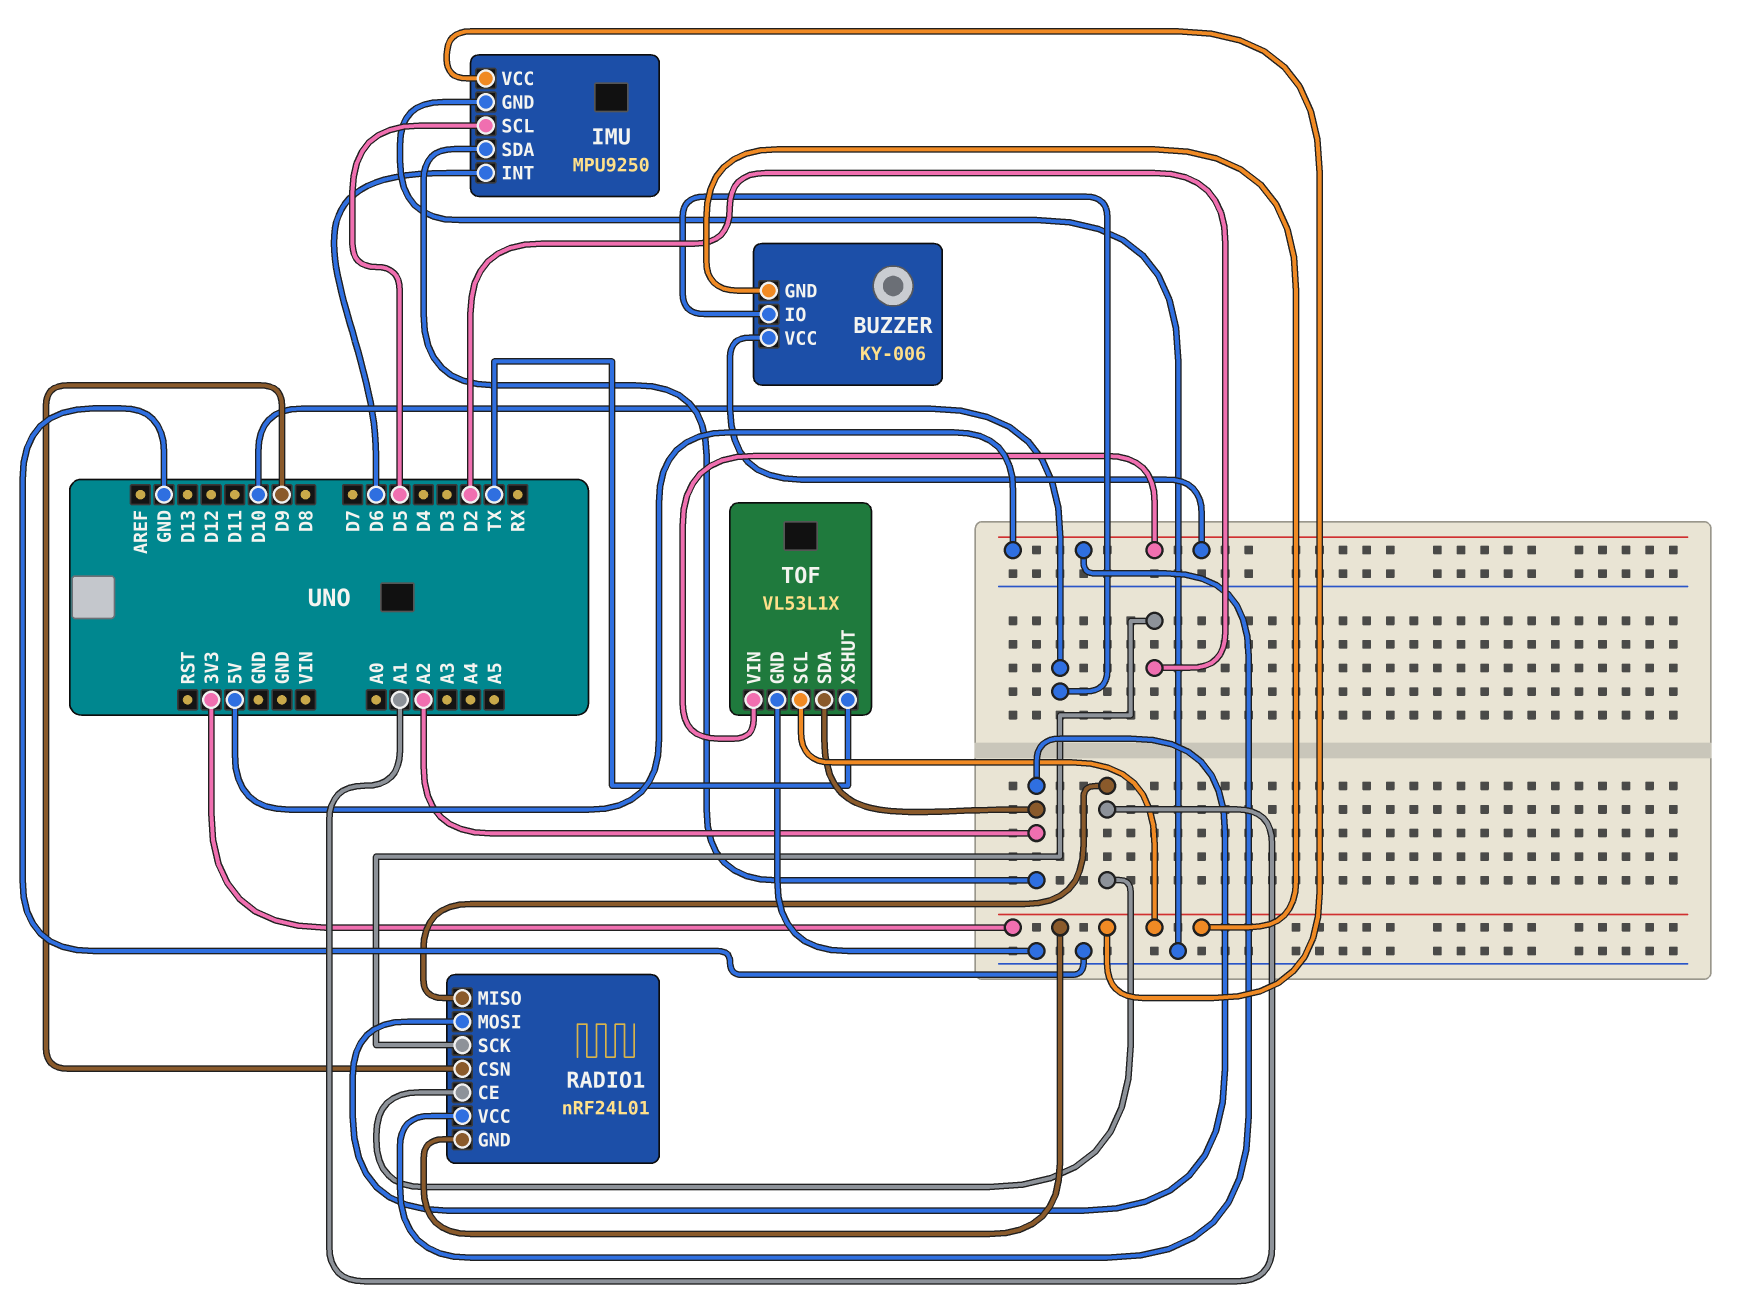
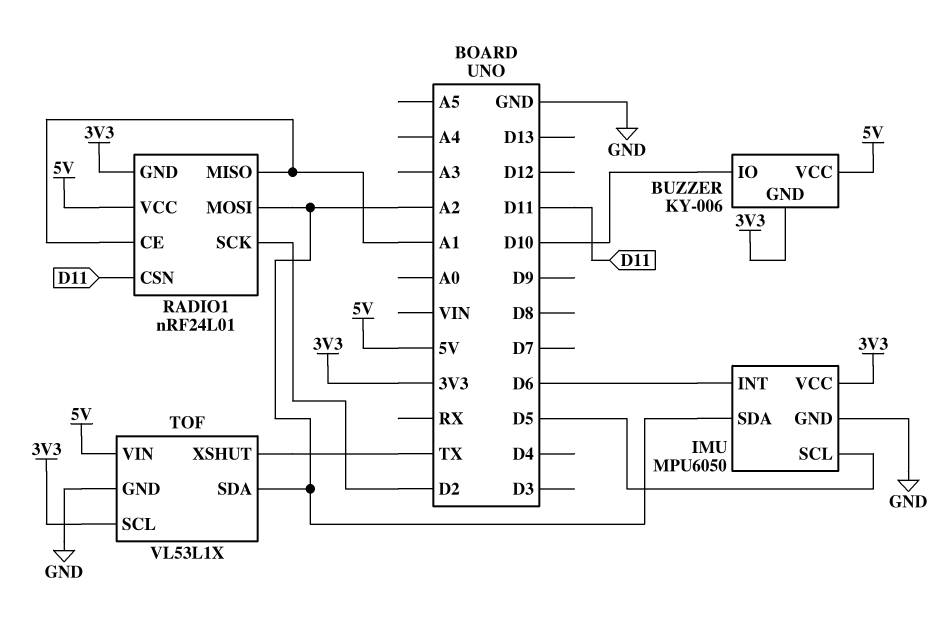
IMU: MPU9250 -> MPU6050
RADIO1 pin CSN: D9 -> D11

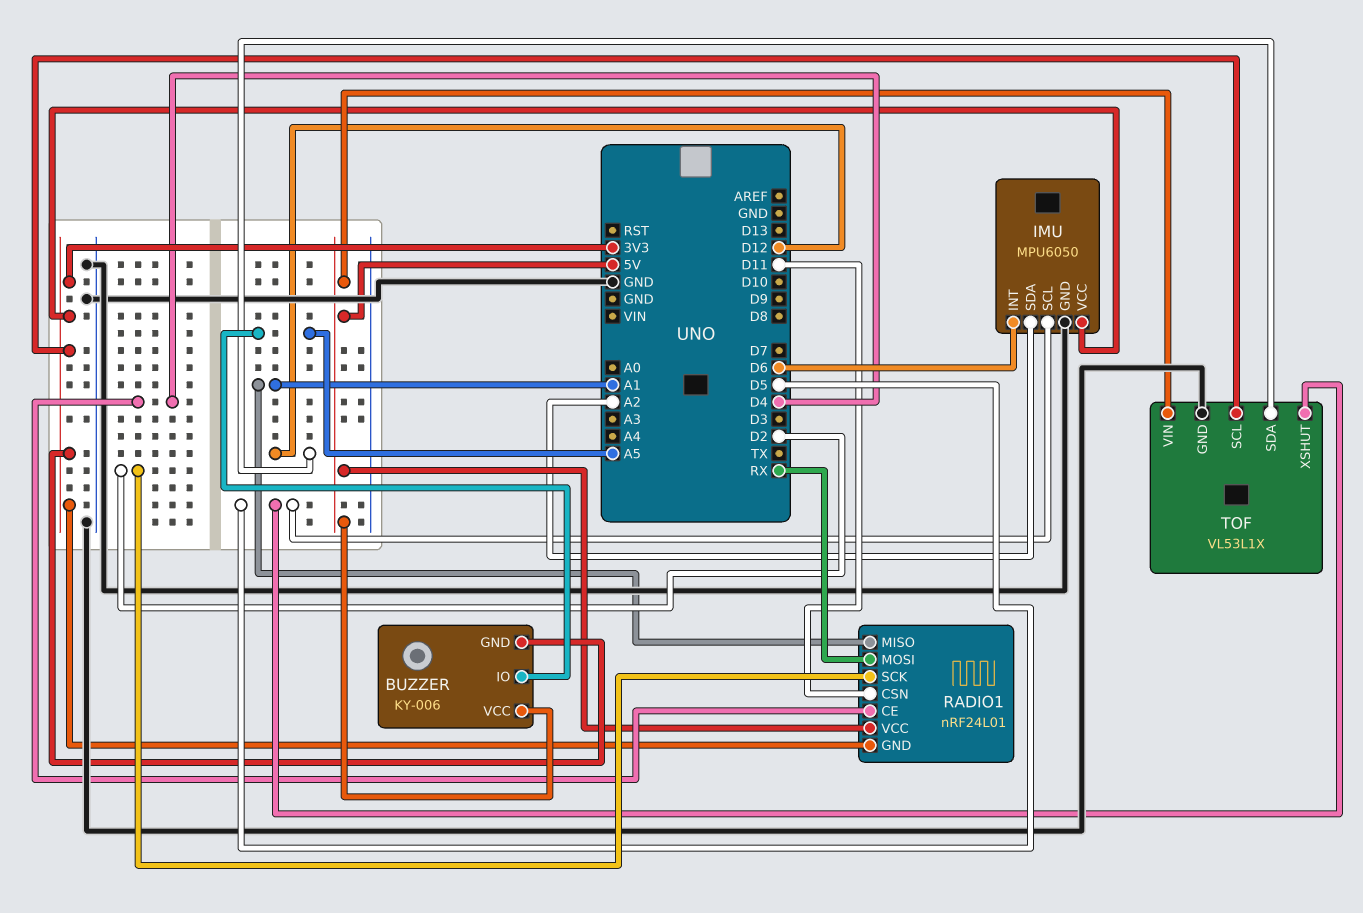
BUZZER pin IO: D10 -> A5
RADIO1 pin CE: A1 -> D4
RADIO1 pin MOSI: A2 -> RX
TOF pin SDA: A2 -> D12
TOF pin XSHUT: TX -> D5

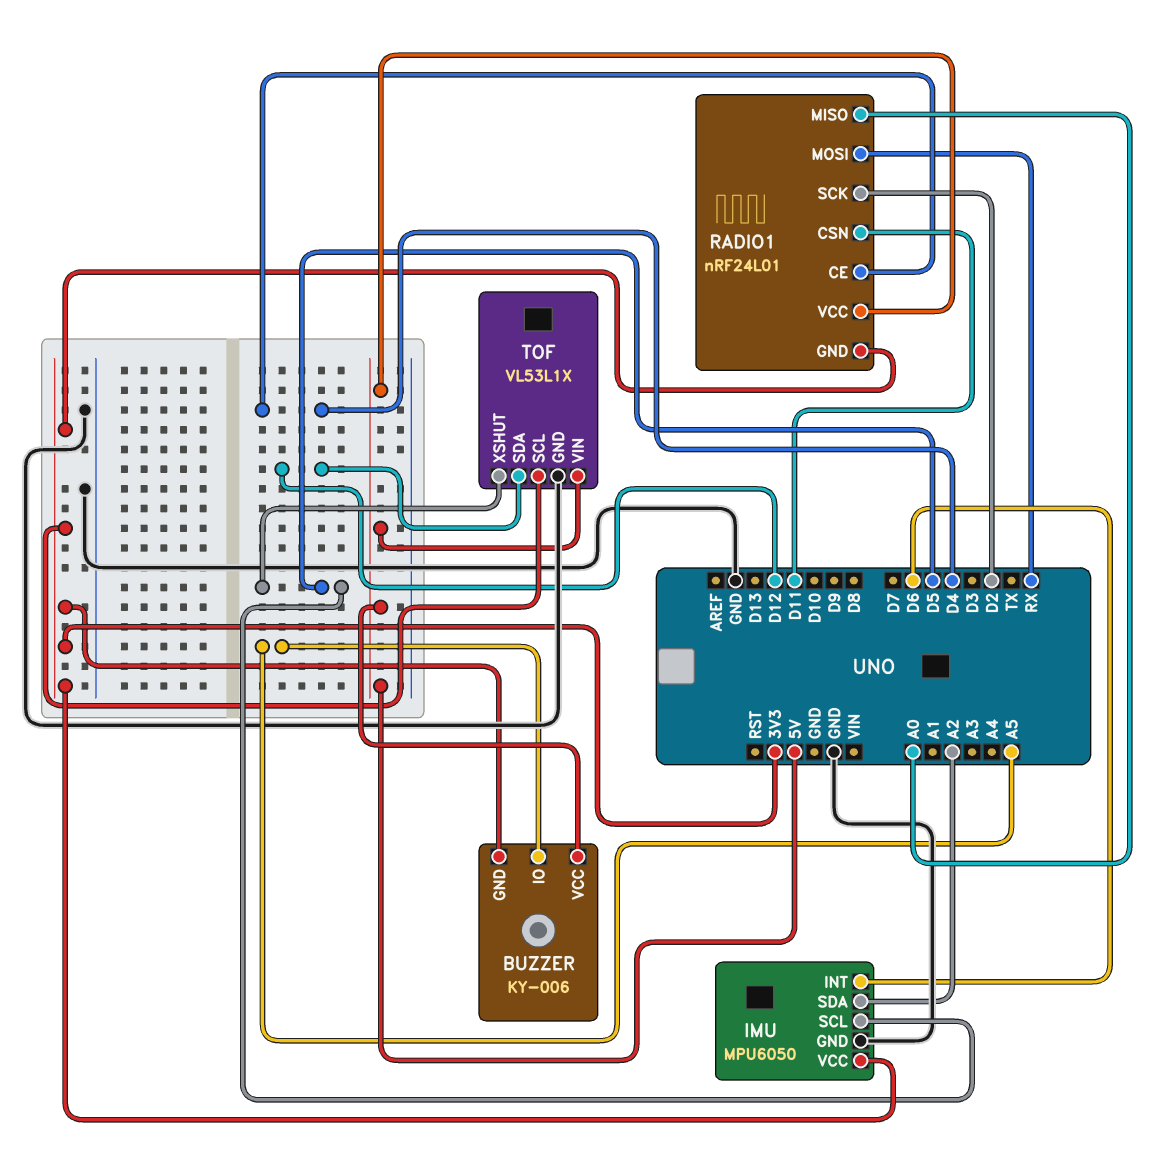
RADIO1 pin MISO: A1 -> A0

